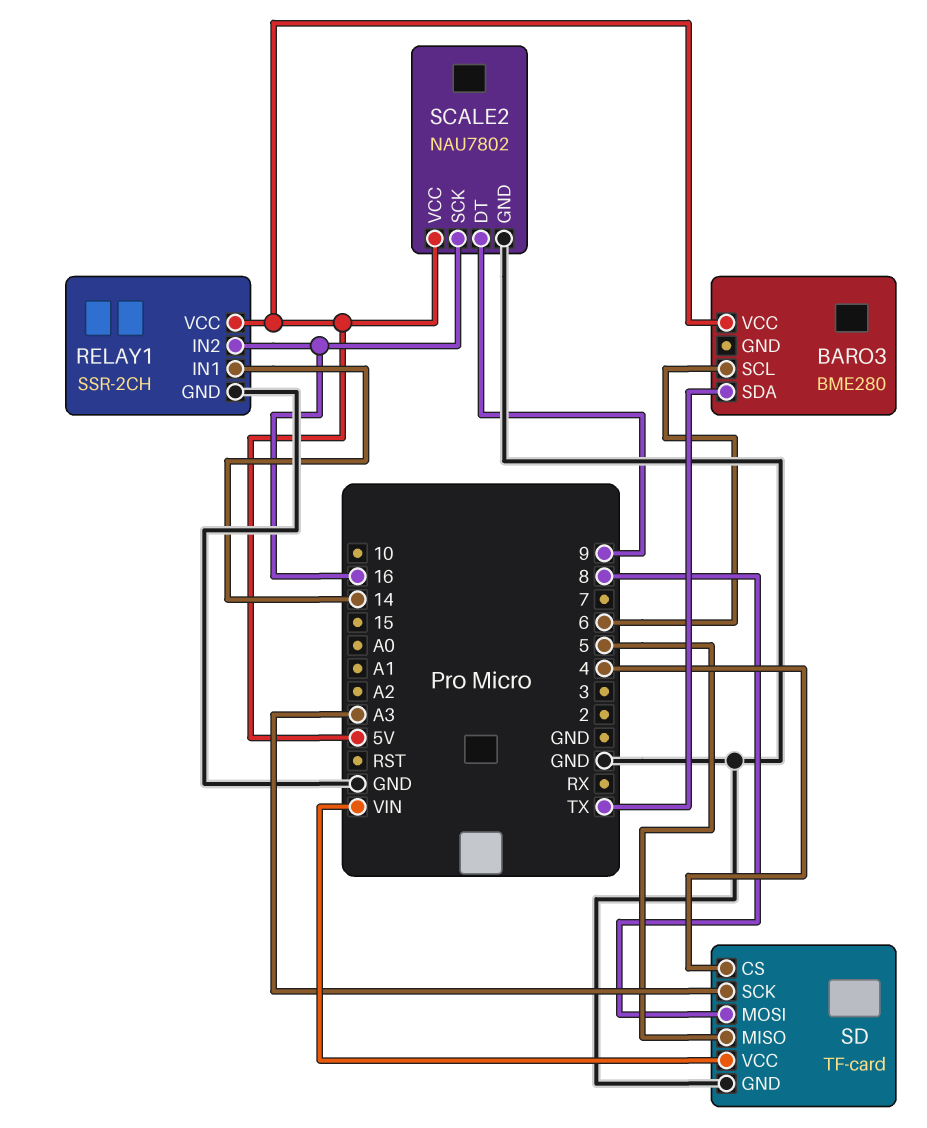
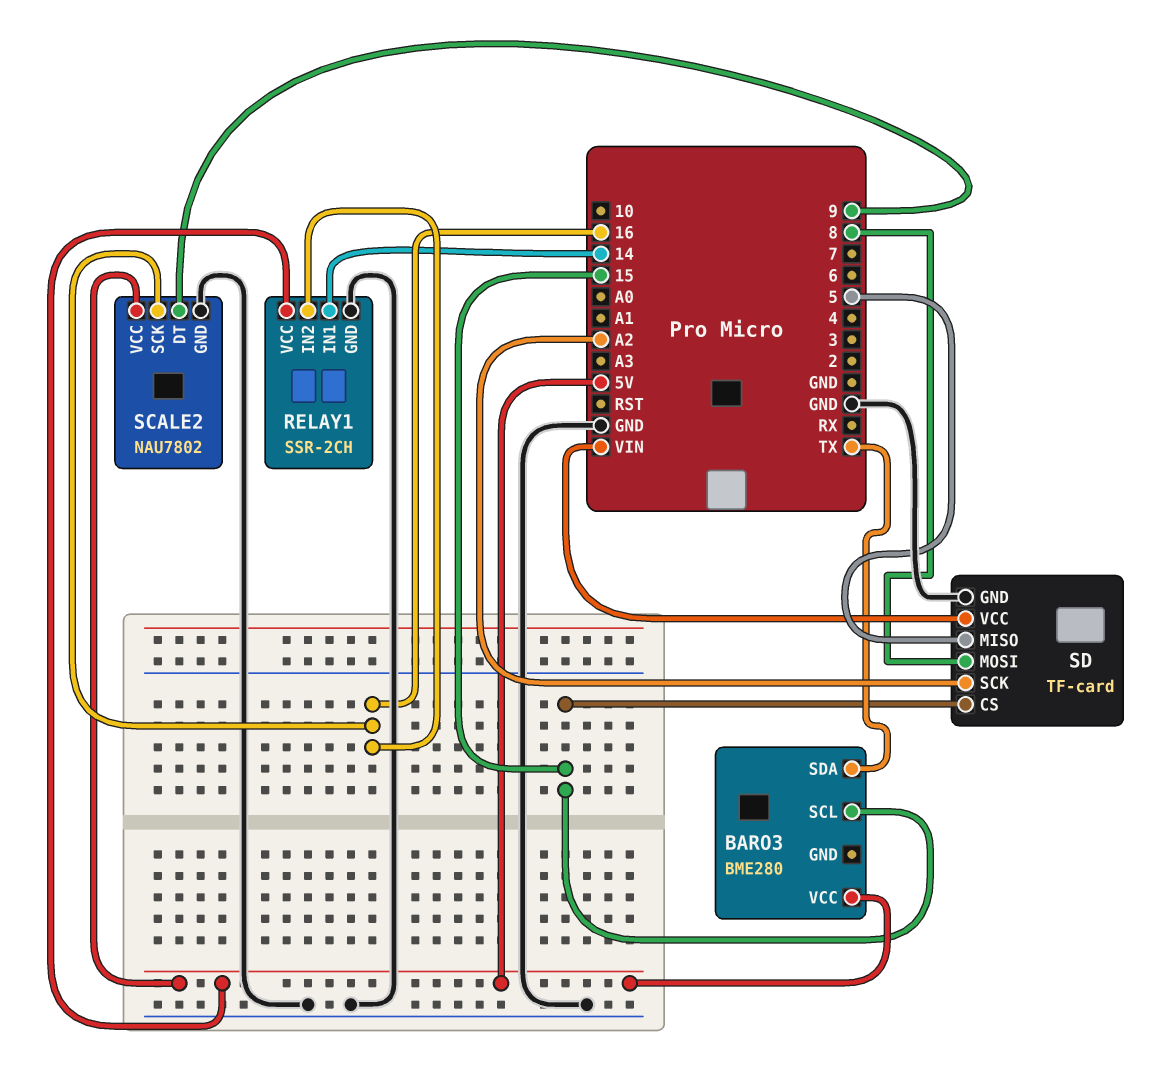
BARO3 pin SCL: 6 -> 15
SD pin CS: 4 -> 15
SD pin SCK: A3 -> A2

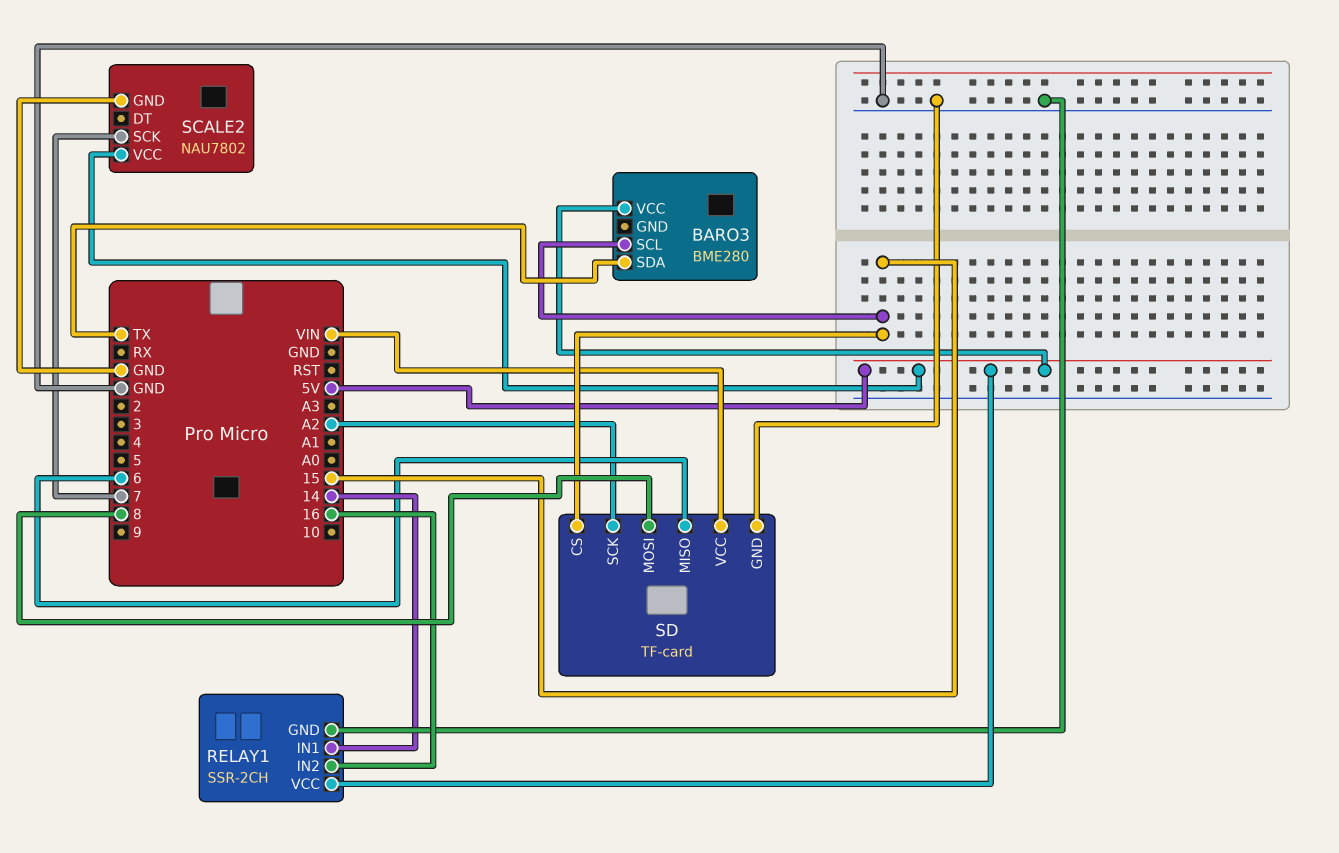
SCALE2 pin DT: 9 -> none
SCALE2 pin SCK: 16 -> 7
SD pin MISO: 5 -> 6

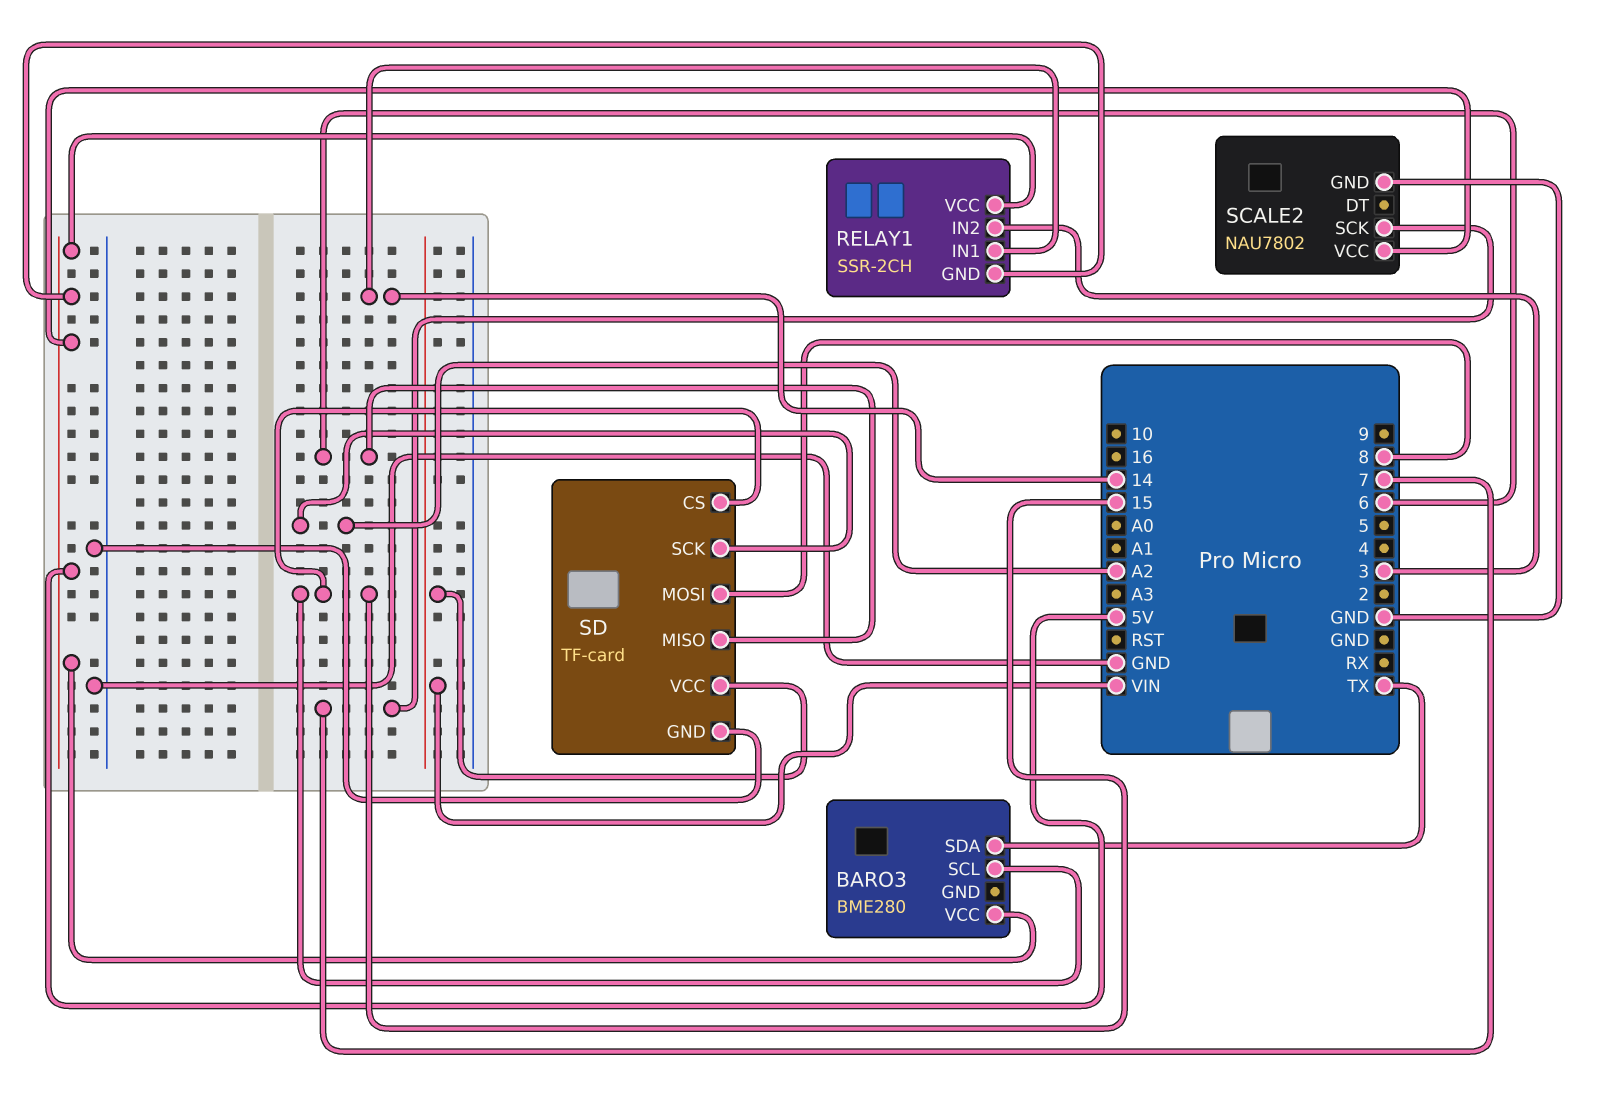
RELAY1 pin GND: GND -> 5V
RELAY1 pin IN2: 16 -> 3

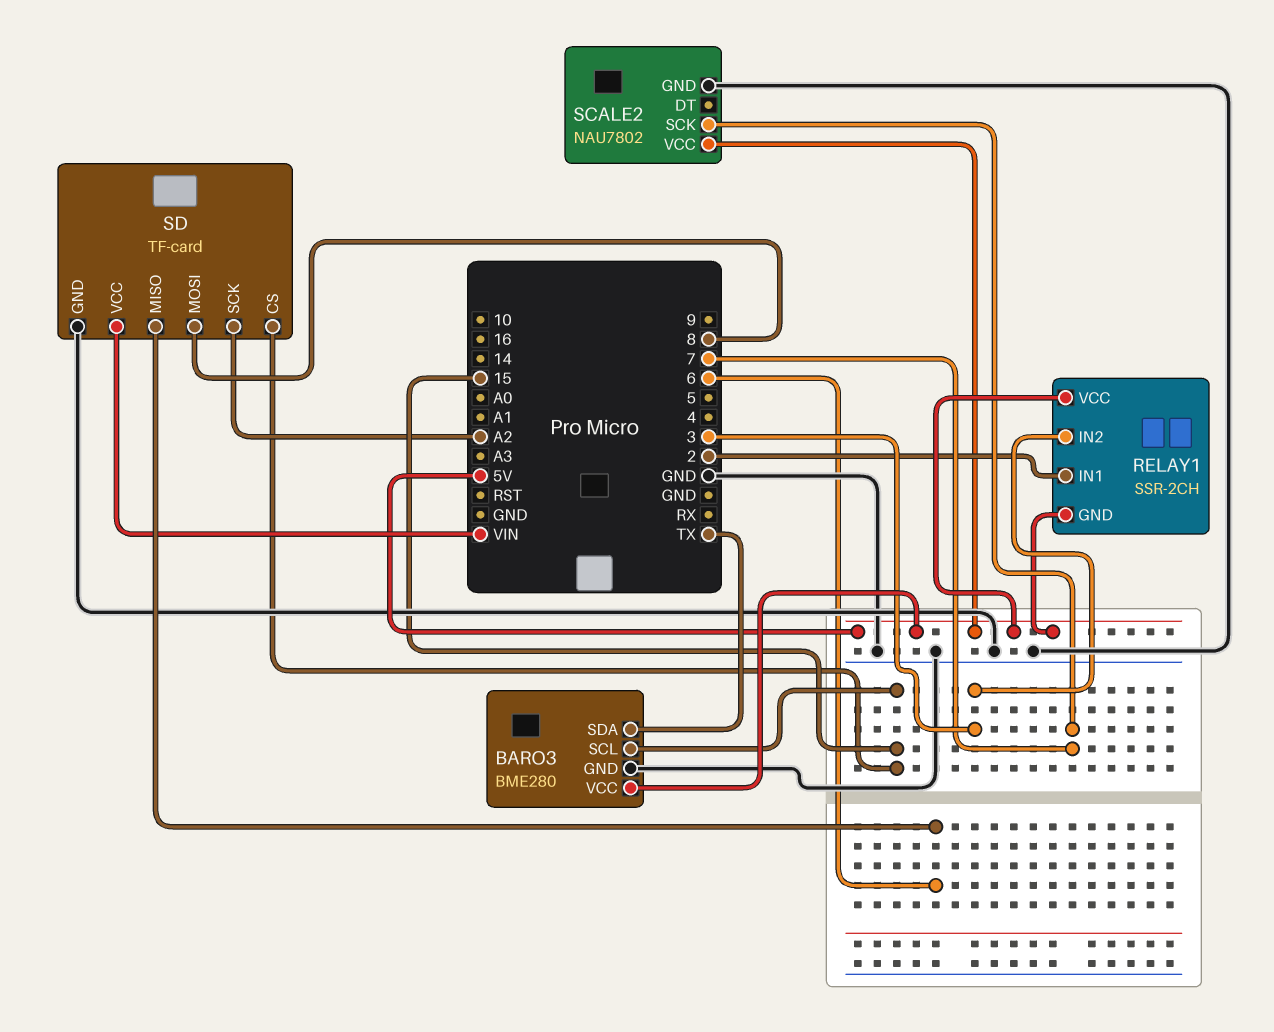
BARO3 pin GND: none -> GND
RELAY1 pin IN1: 14 -> 2

